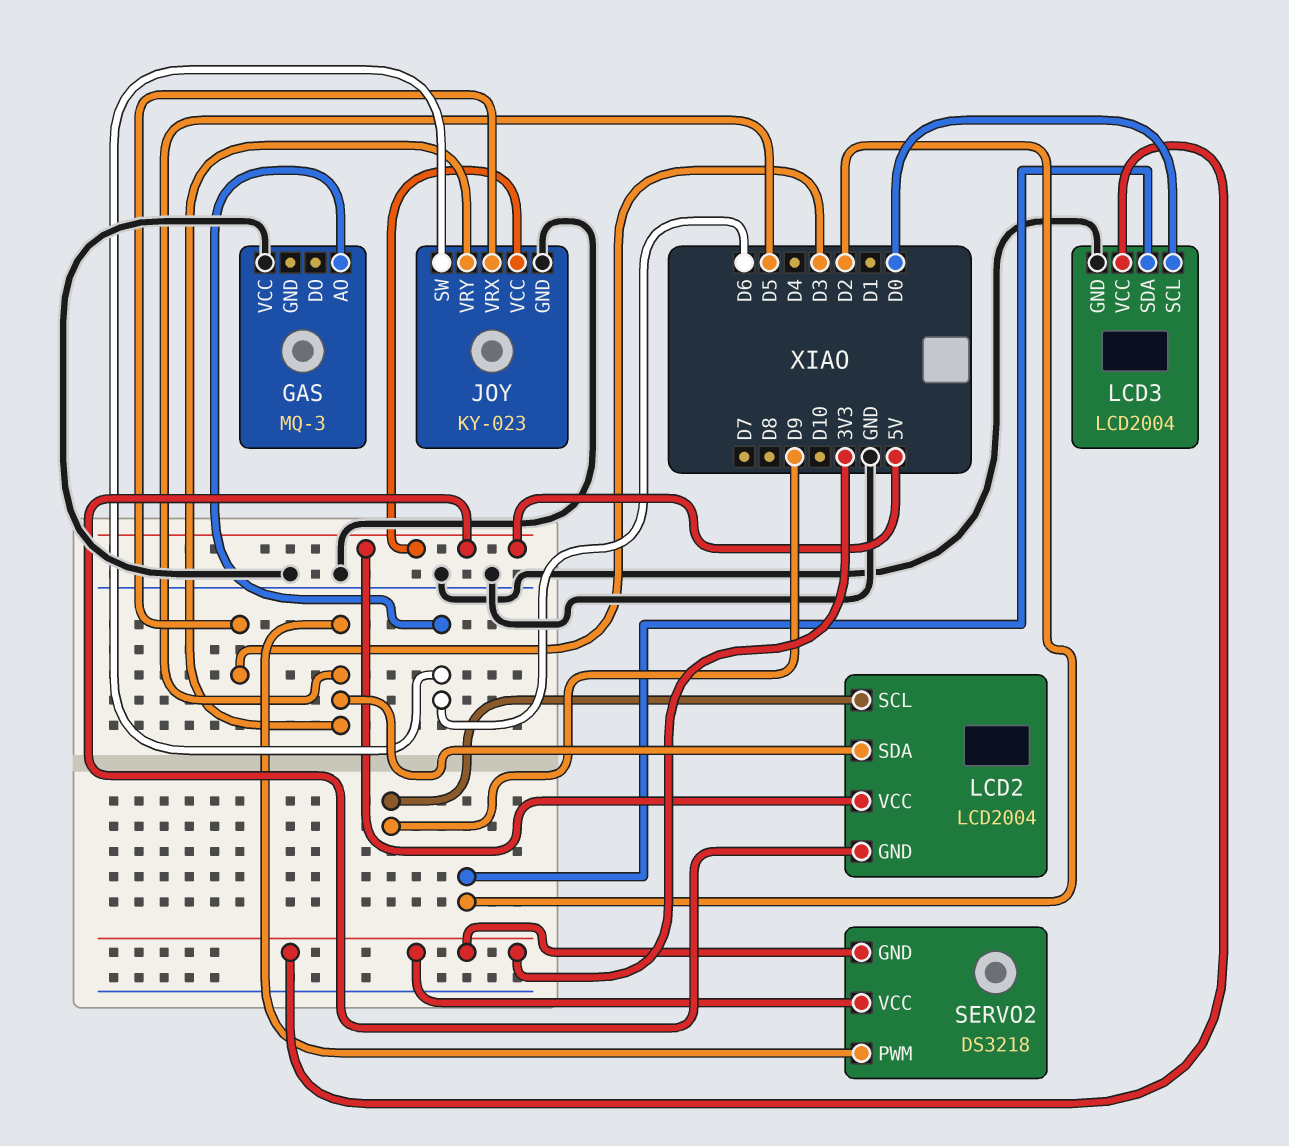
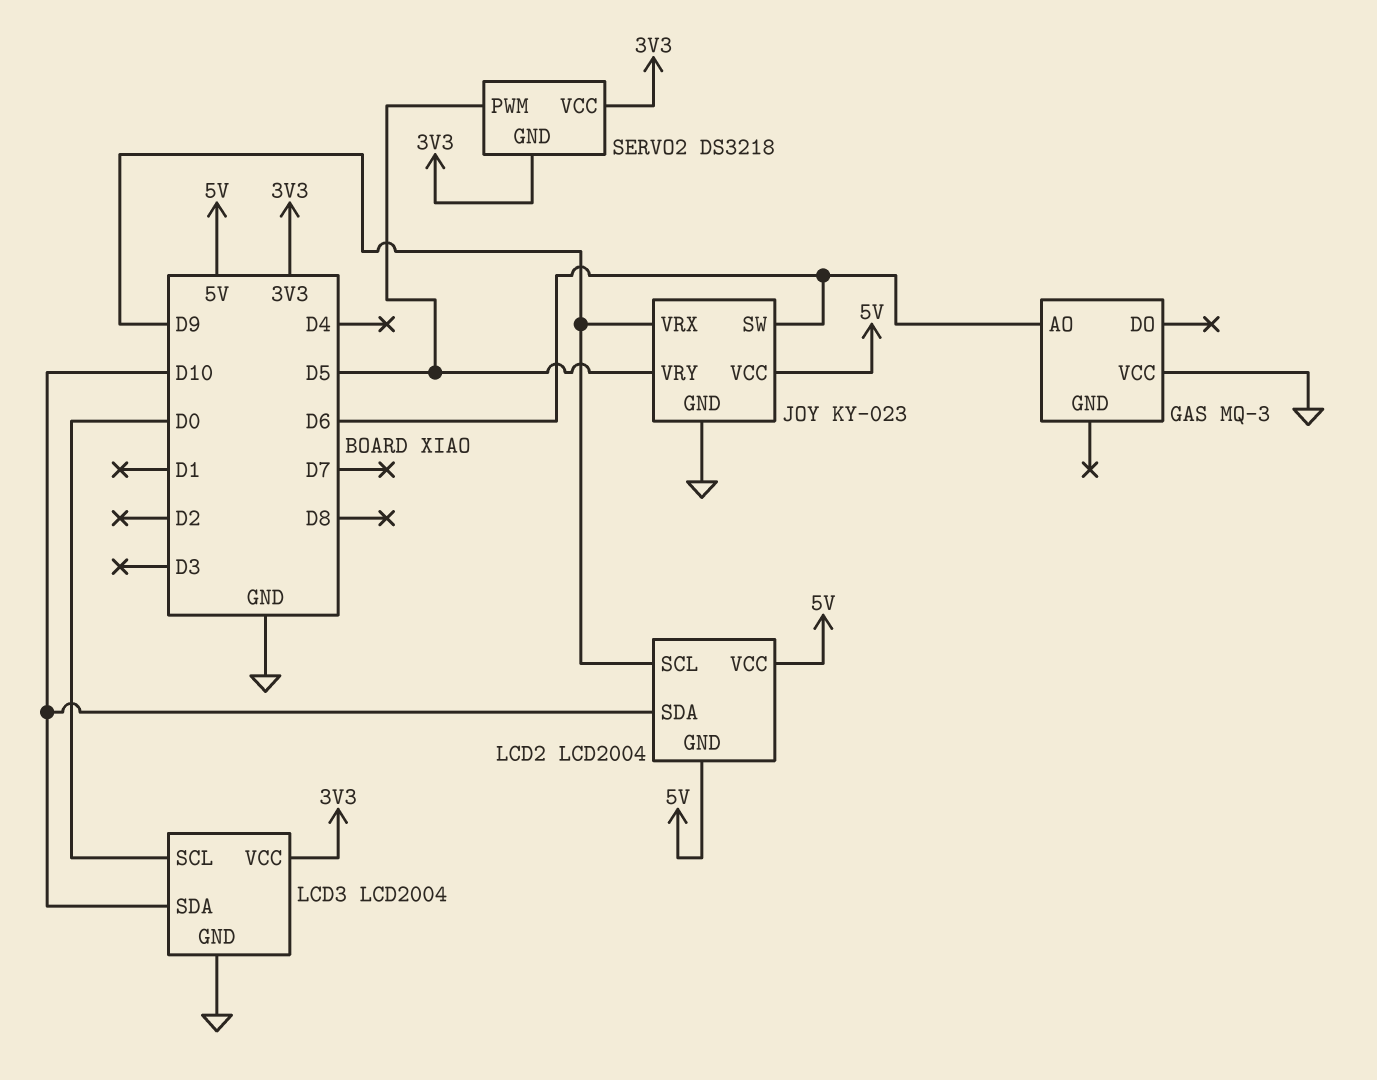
JOY pin VRX: D3 -> D9
LCD2 pin SDA: D5 -> D10
LCD3 pin SDA: D2 -> D10

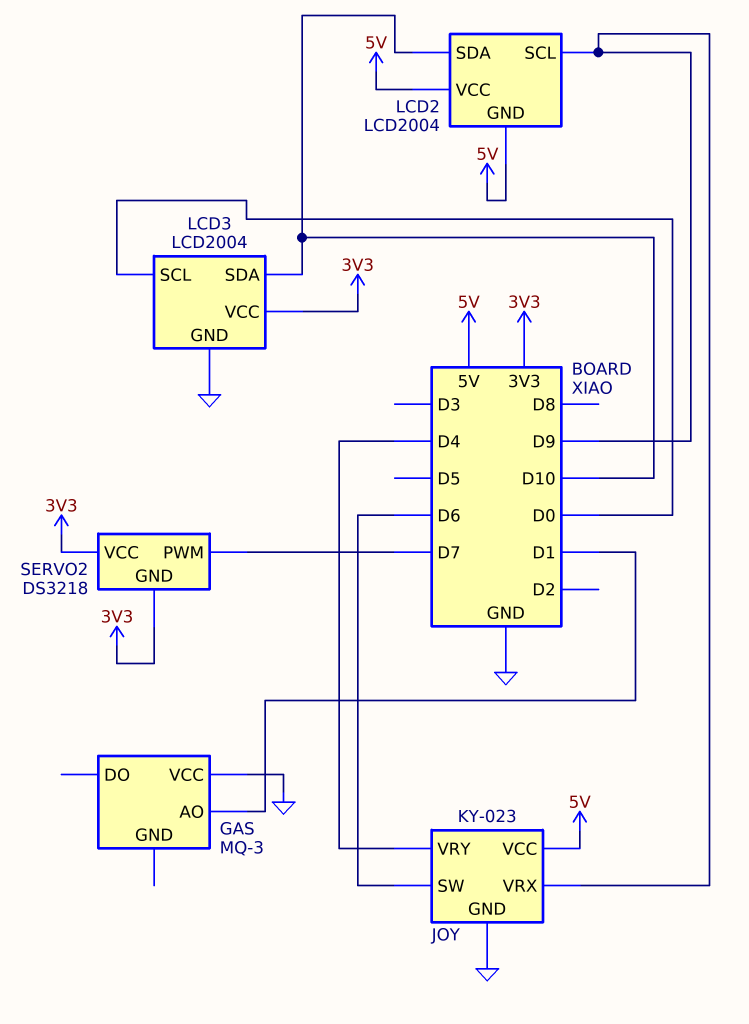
GAS pin AO: D6 -> D1
JOY pin VRY: D5 -> D4
SERVO2 pin PWM: D5 -> D7

